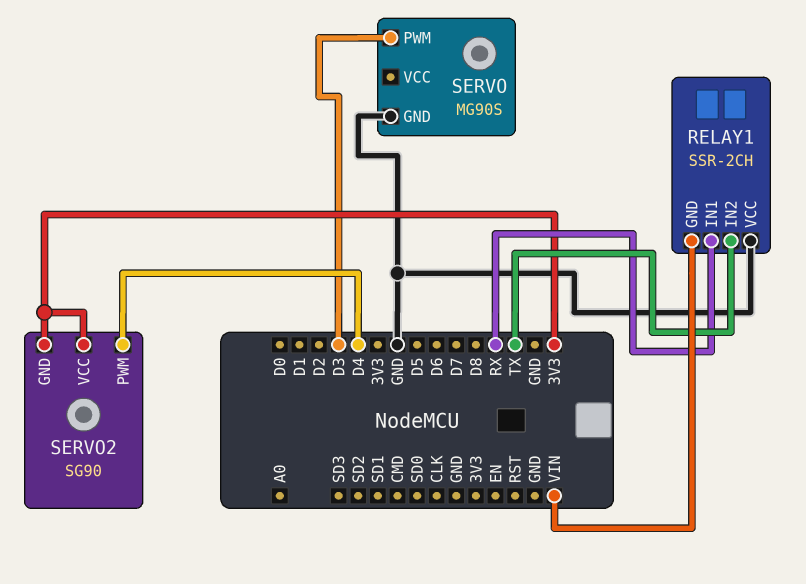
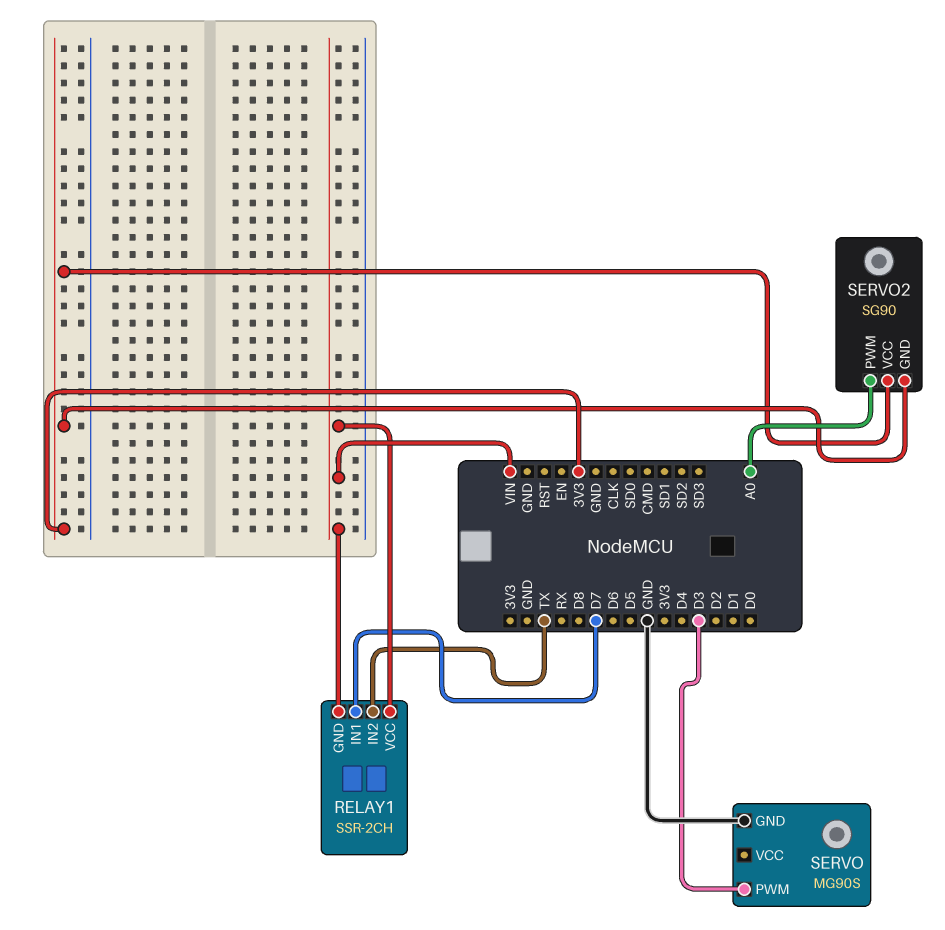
RELAY1 pin IN1: RX -> D7
RELAY1 pin VCC: GND -> VIN
SERVO2 pin PWM: D4 -> A0

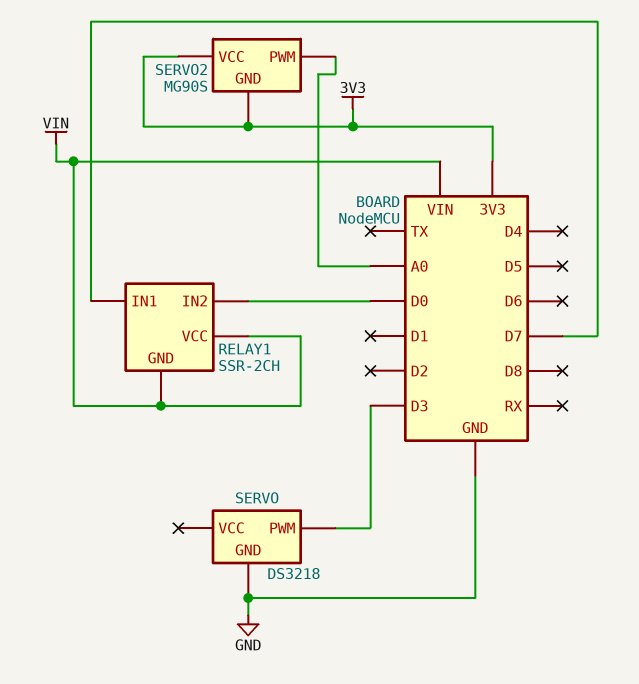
RELAY1 pin IN2: TX -> D0
SERVO: MG90S -> DS3218
SERVO2: SG90 -> MG90S

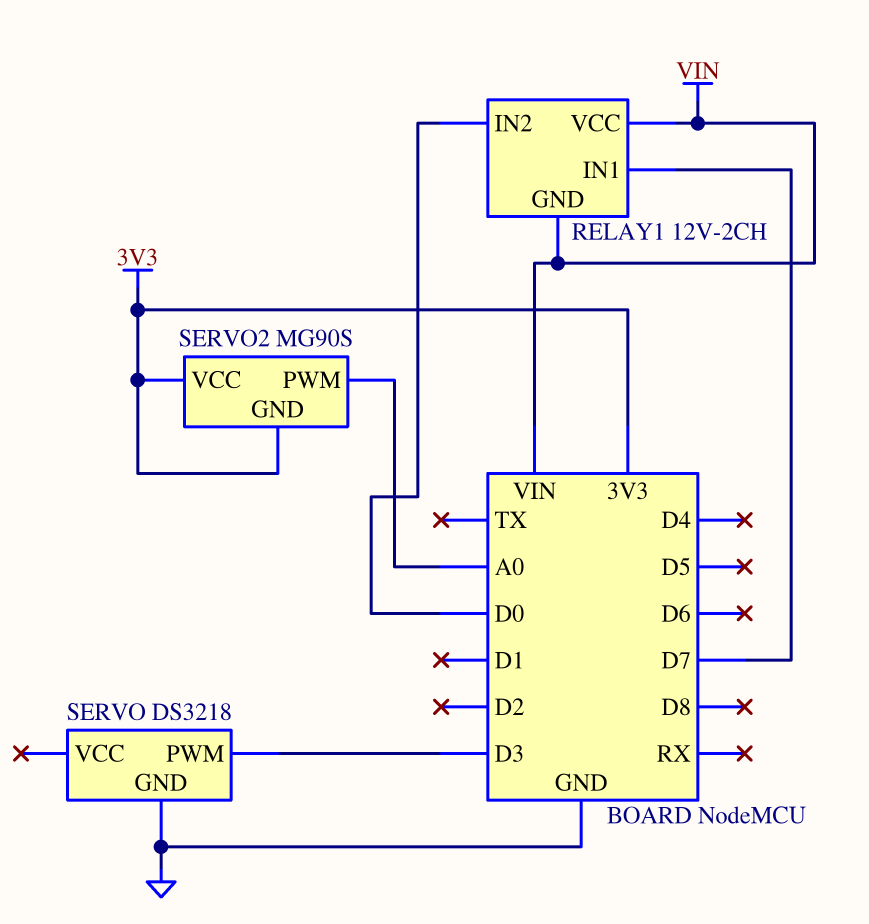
RELAY1: SSR-2CH -> 12V-2CH

